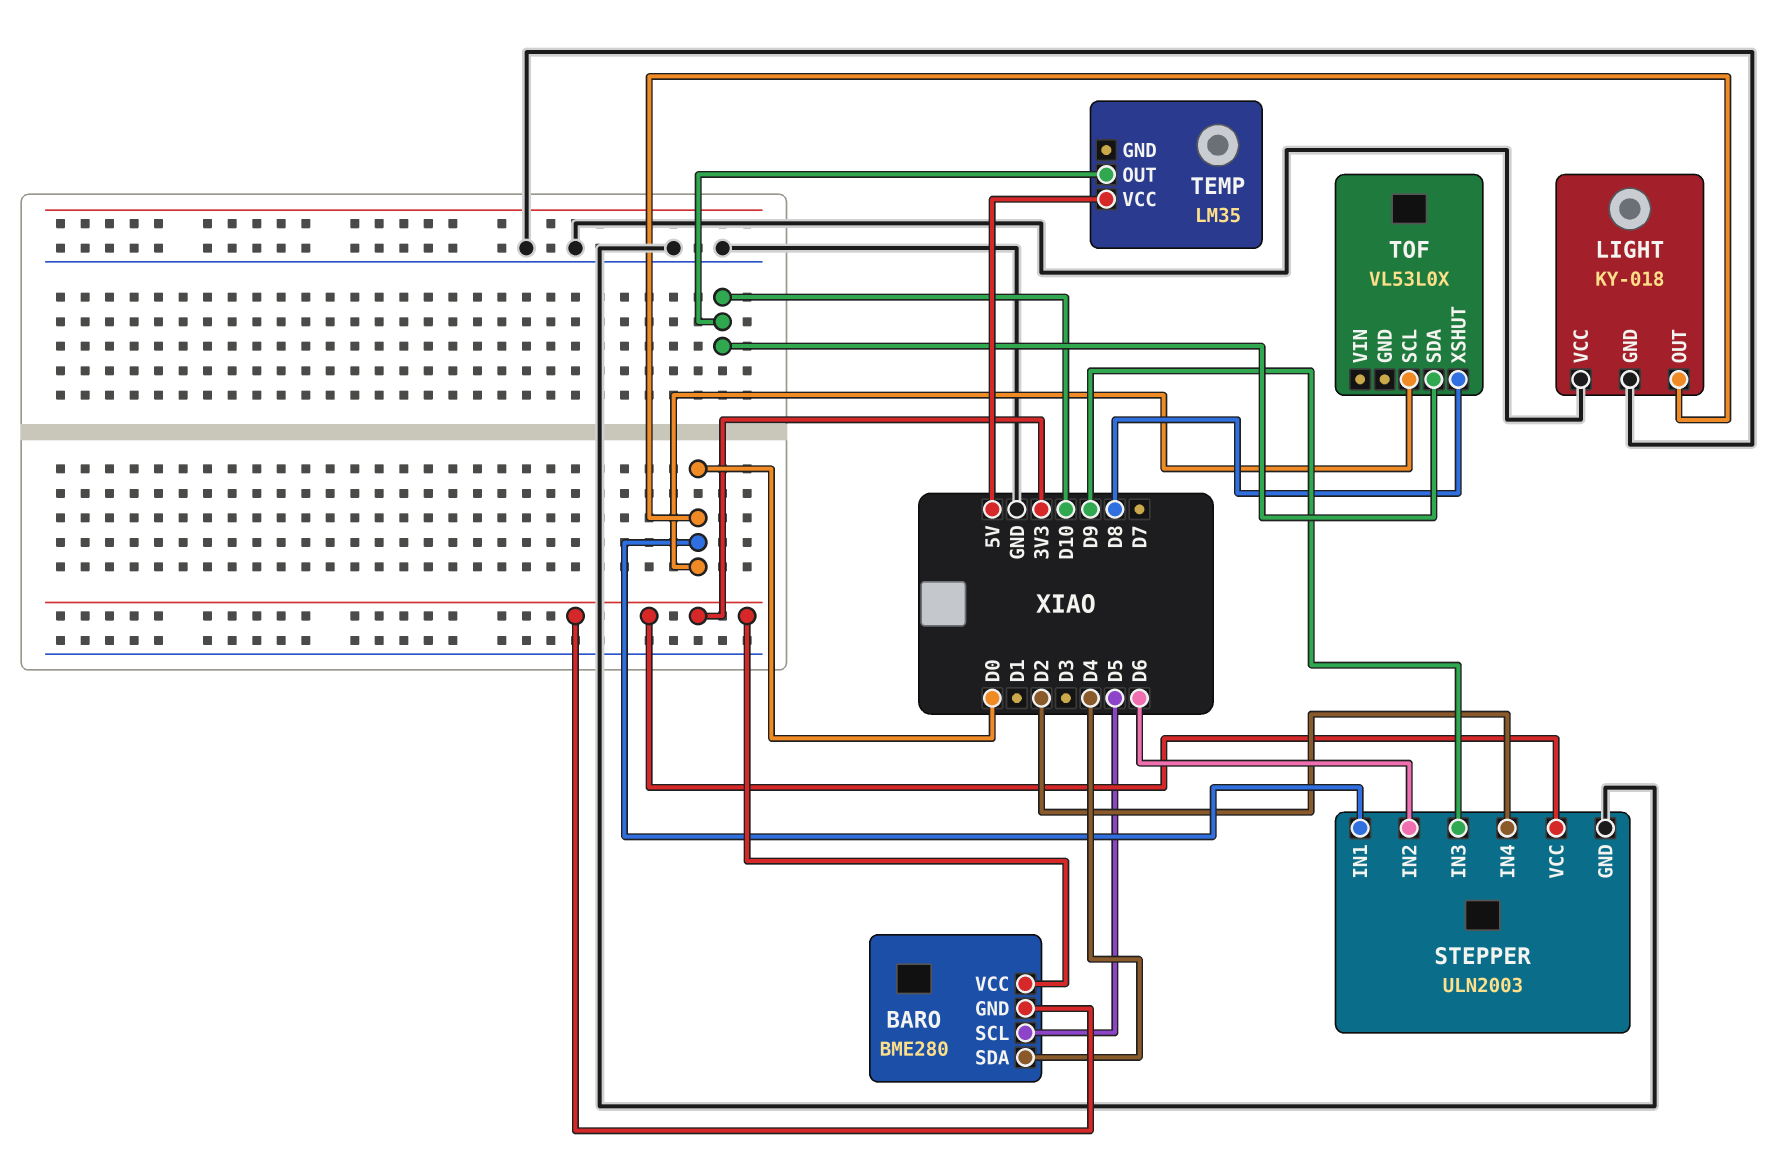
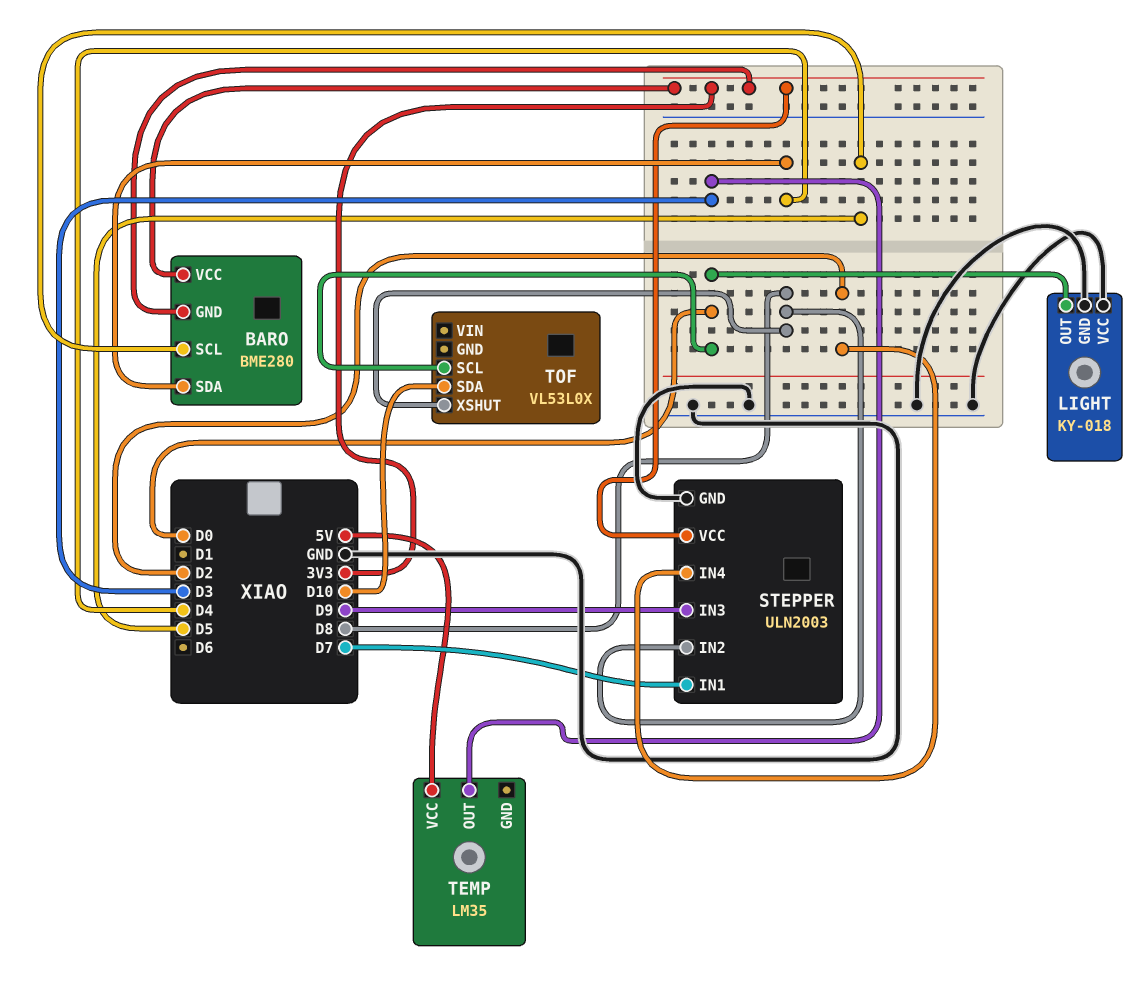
STEPPER pin IN1: D0 -> D7
STEPPER pin IN2: D6 -> D8
TEMP pin OUT: D10 -> D3

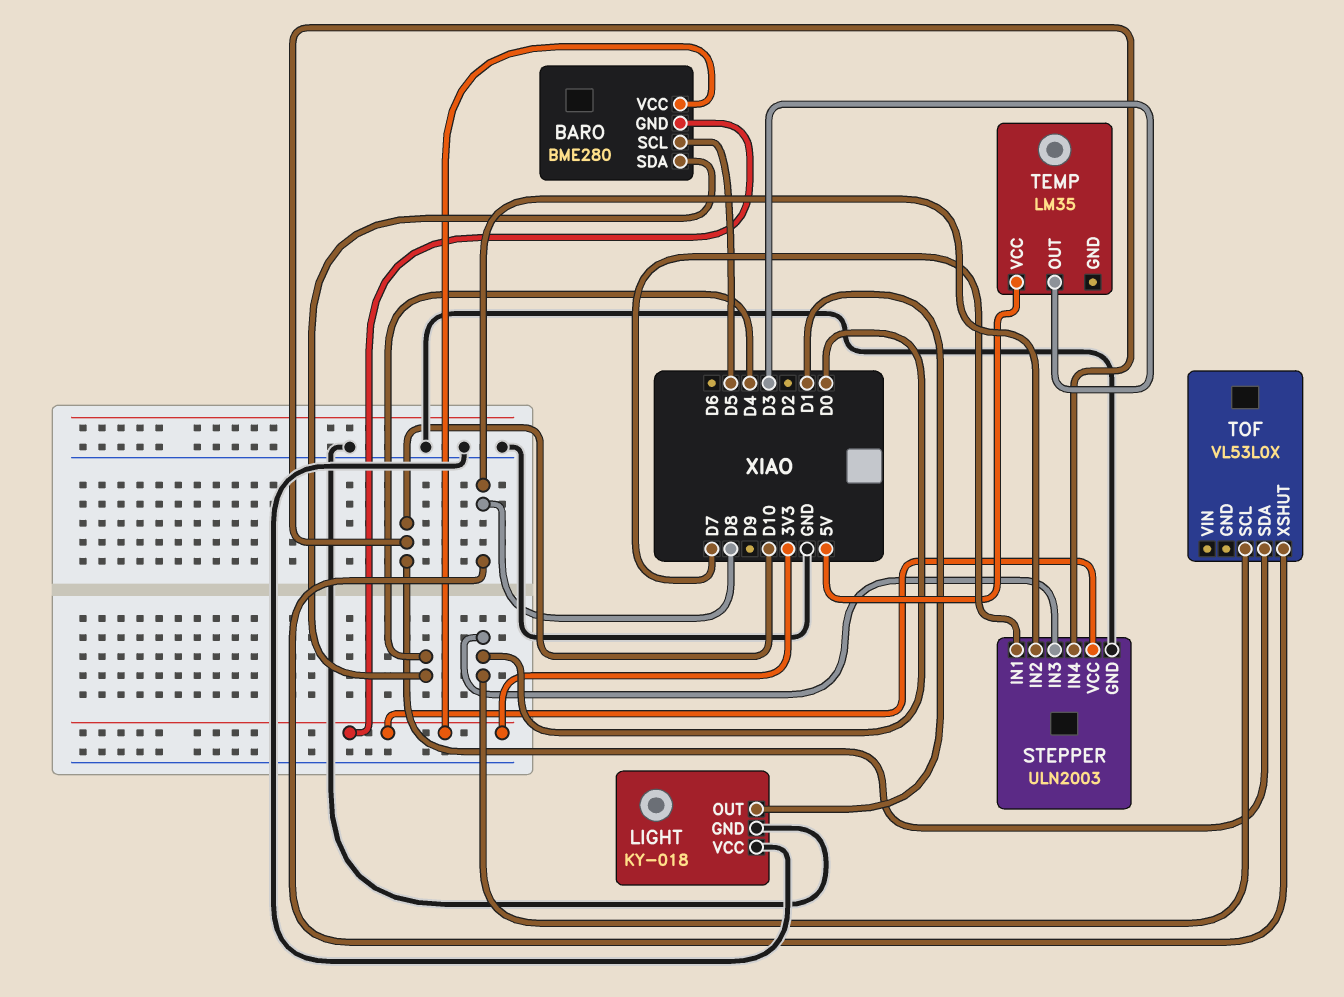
LIGHT pin OUT: D0 -> D1
STEPPER pin IN3: D9 -> D0
STEPPER pin IN4: D2 -> D10

